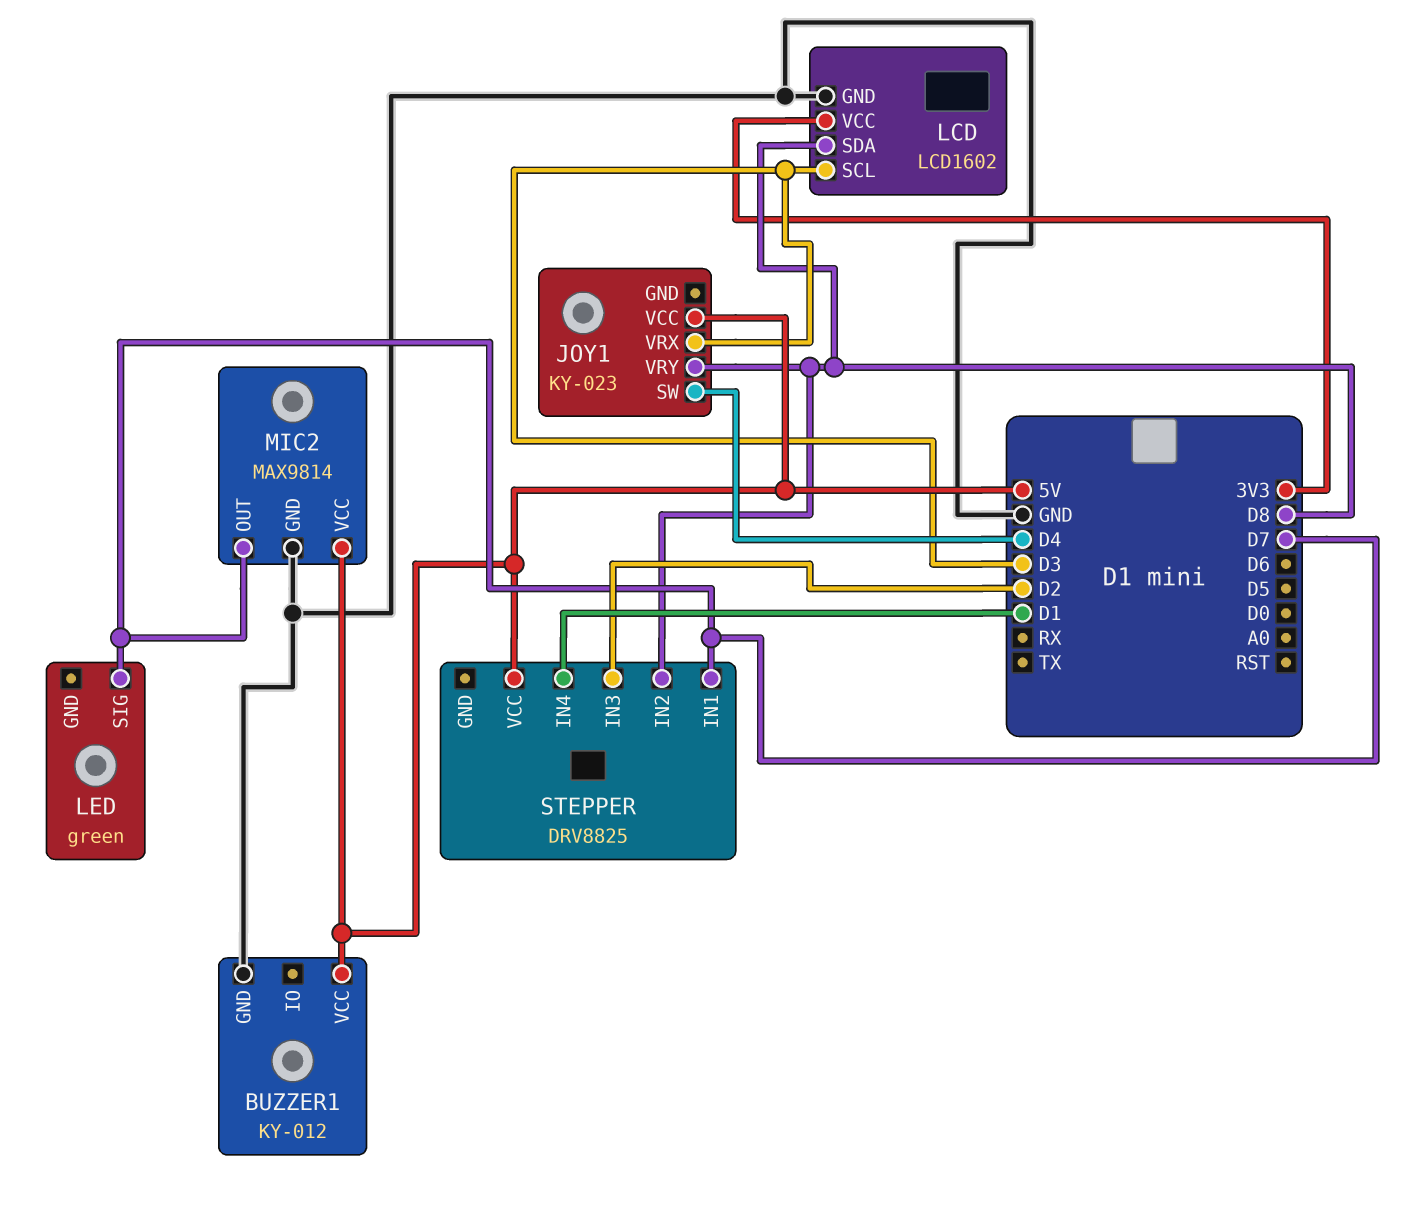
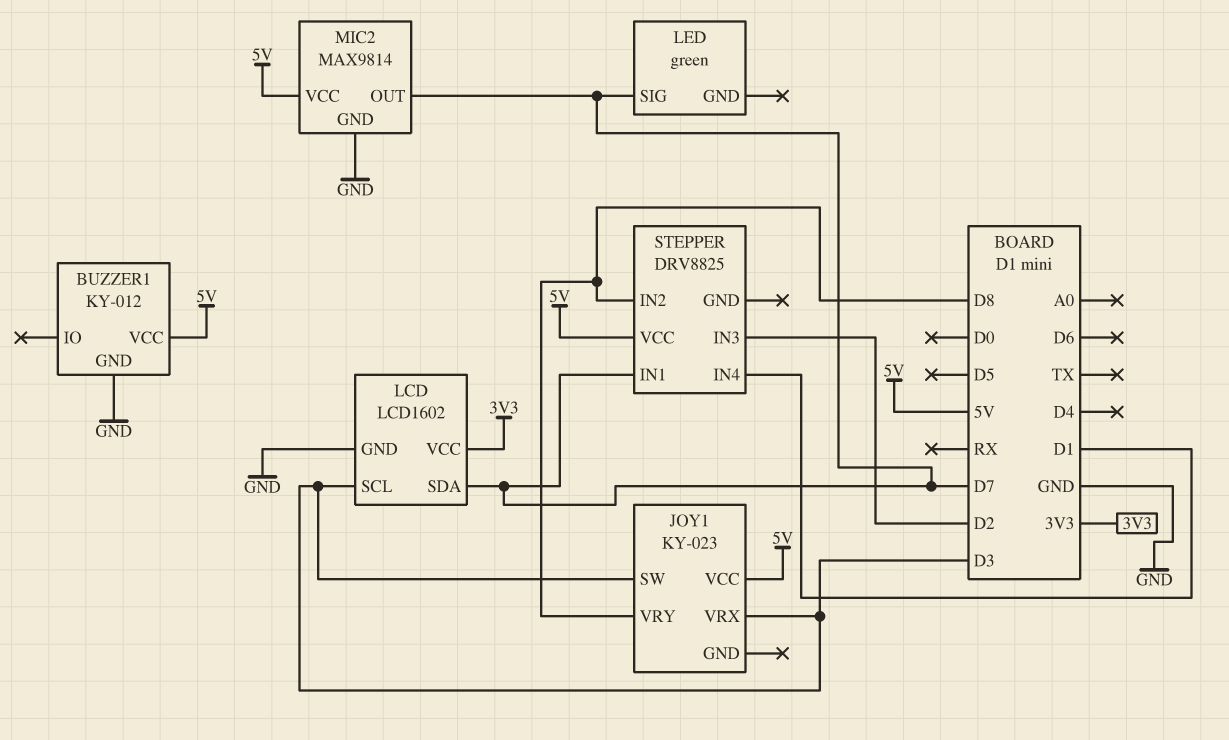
JOY1 pin SW: D4 -> D3
LCD pin SDA: D8 -> D7

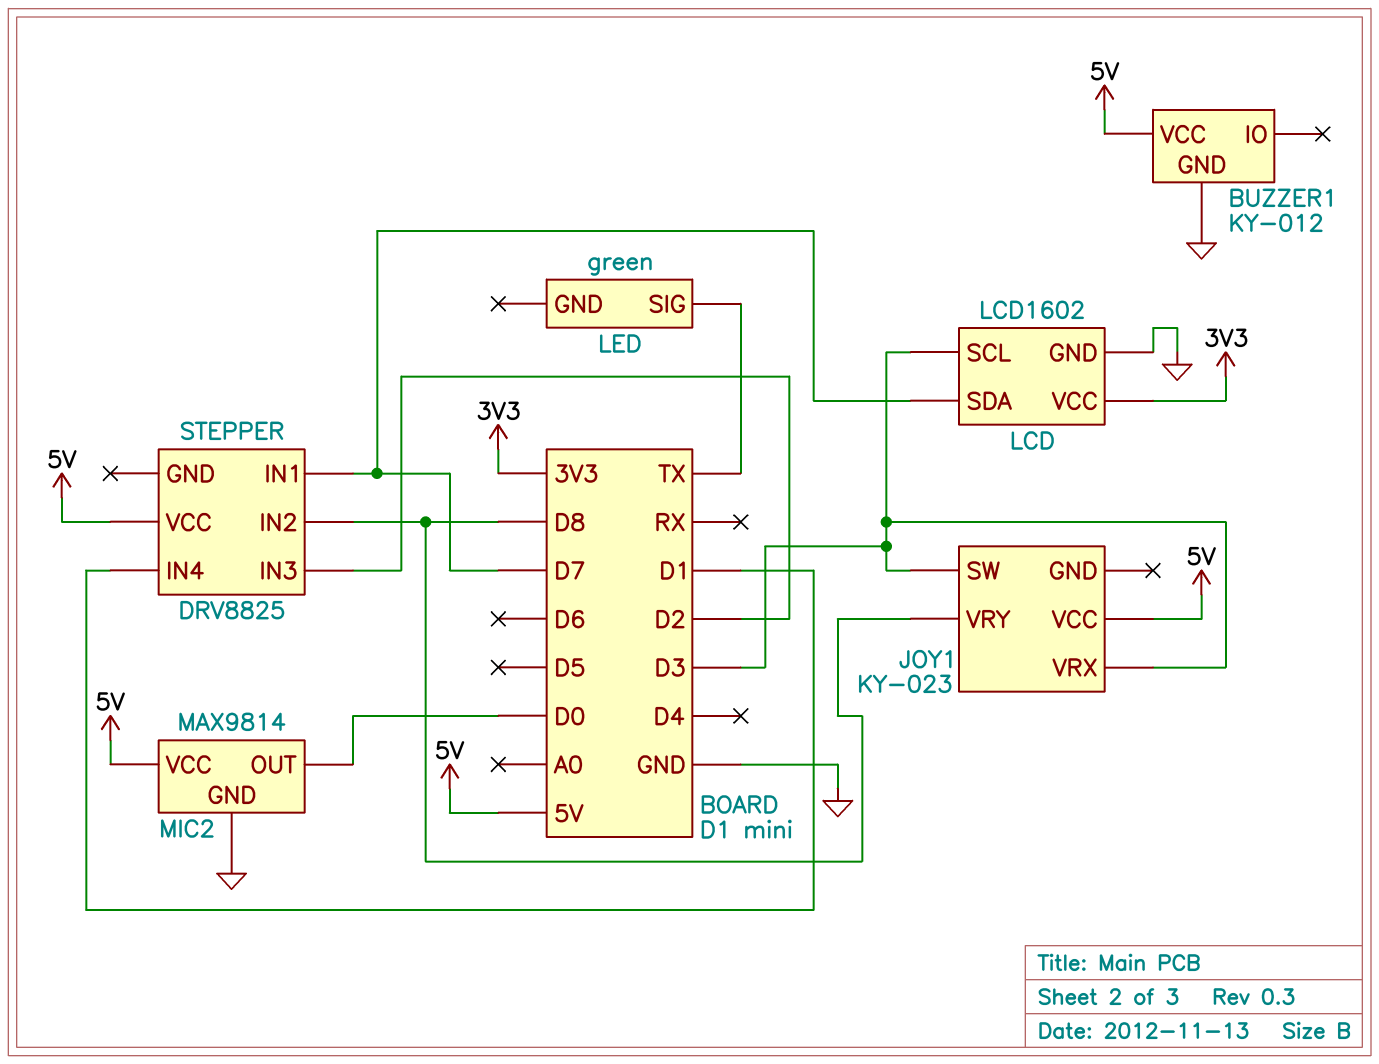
LED pin SIG: D7 -> TX
MIC2 pin OUT: D7 -> D0

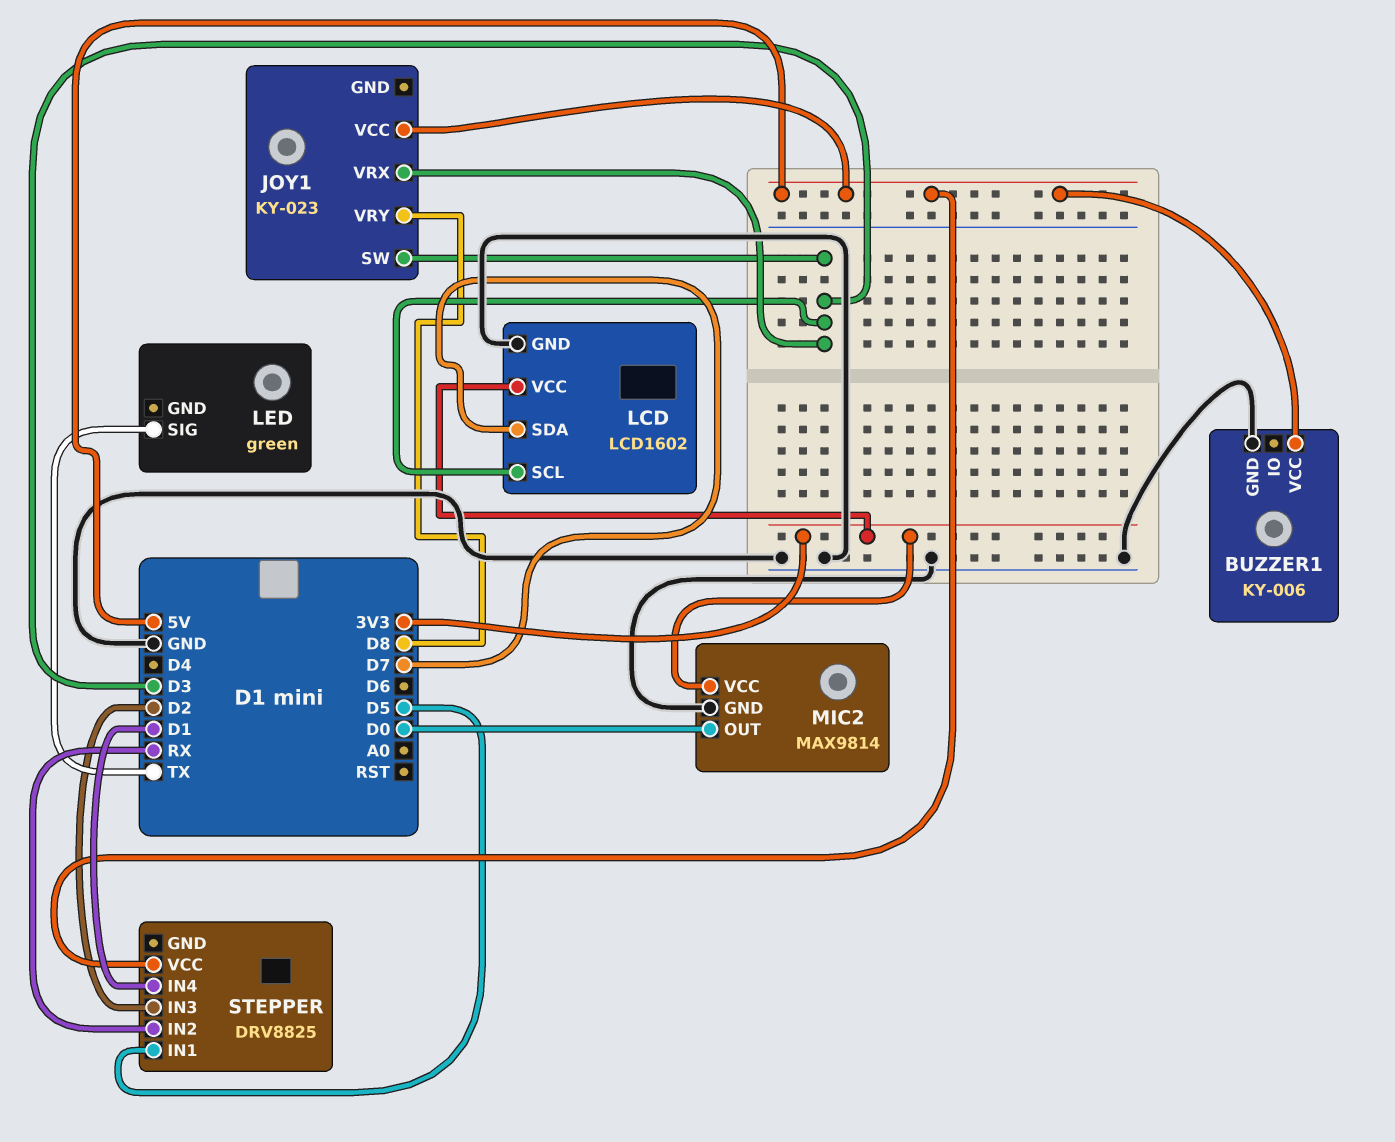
BUZZER1: KY-012 -> KY-006
MIC2 pin VCC: 5V -> 3V3
STEPPER pin IN1: D7 -> D5
STEPPER pin IN2: D8 -> RX

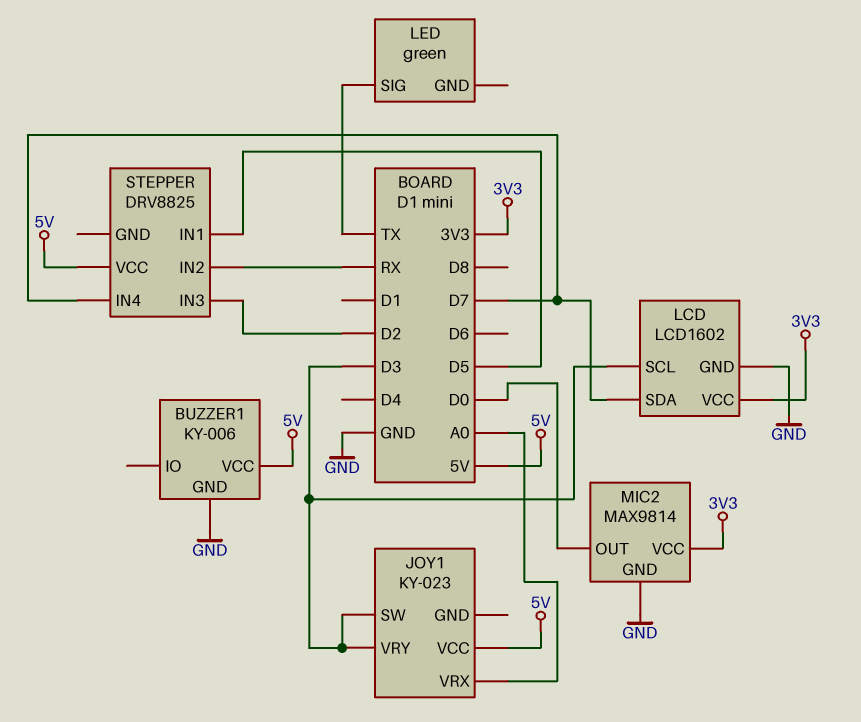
JOY1 pin VRX: D3 -> A0
JOY1 pin VRY: D8 -> D3
STEPPER pin IN4: D1 -> D7

